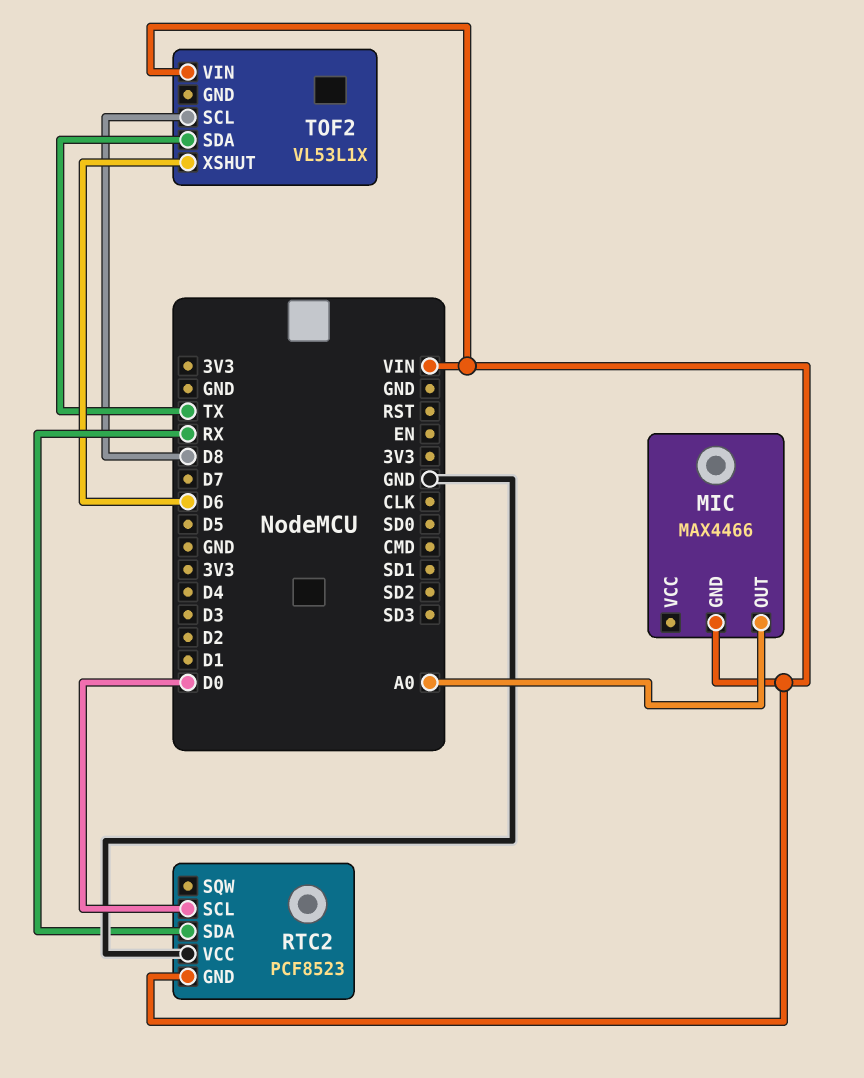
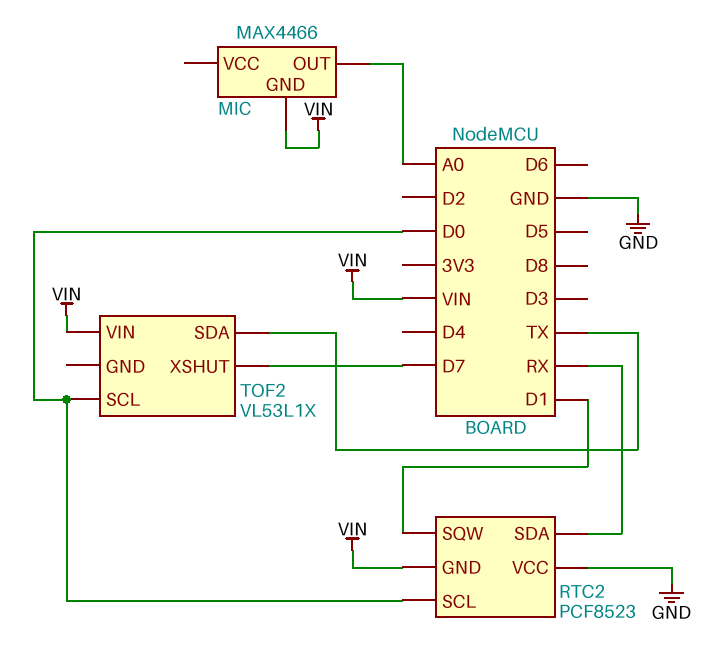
RTC2 pin SQW: none -> D1
TOF2 pin SCL: D8 -> D0
TOF2 pin XSHUT: D6 -> D7

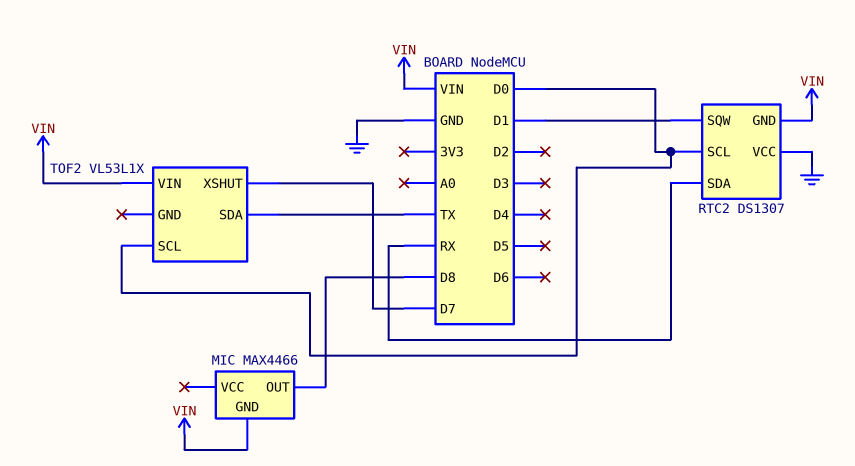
MIC pin OUT: A0 -> D8
RTC2: PCF8523 -> DS1307

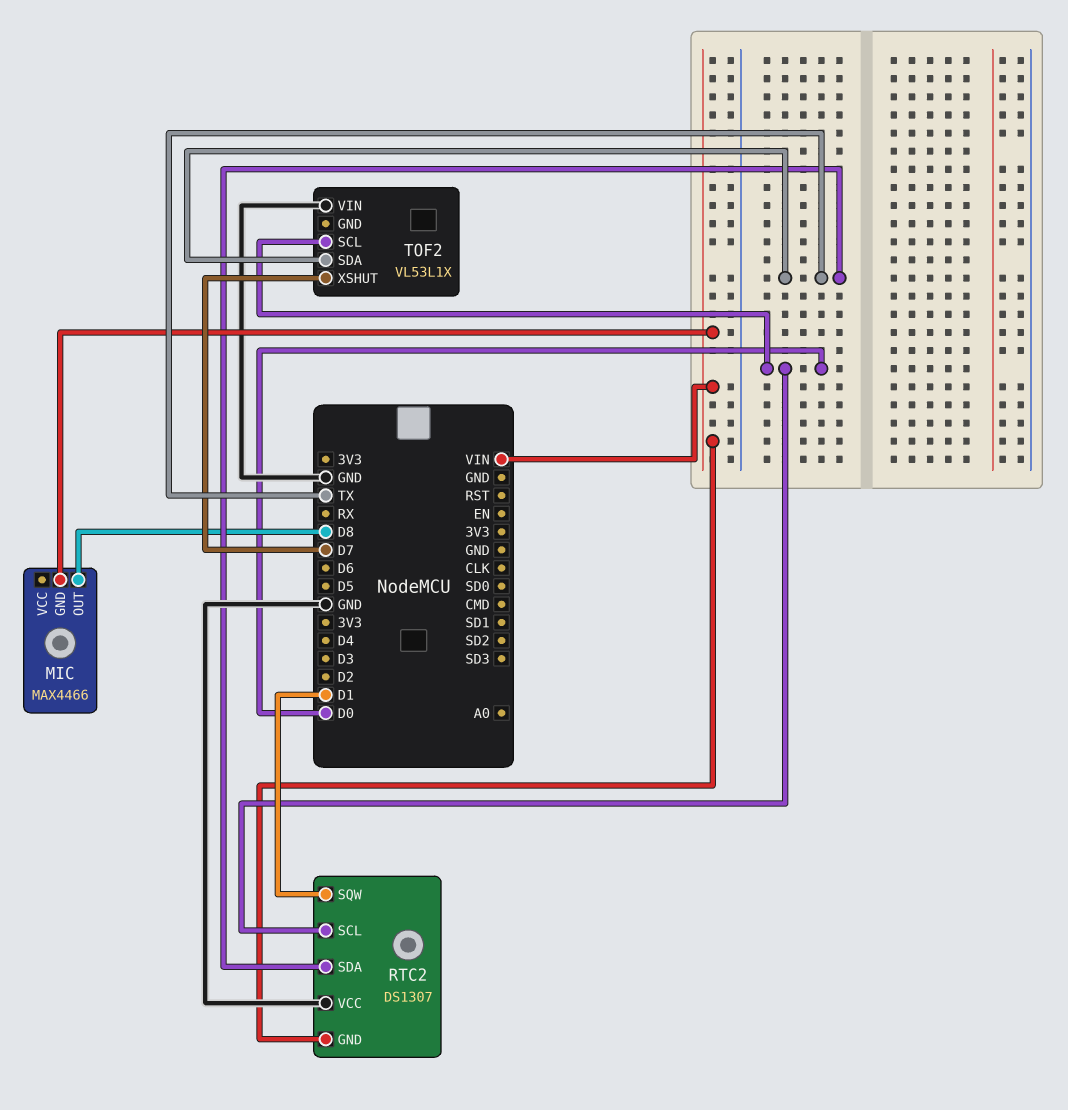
RTC2 pin SDA: RX -> TX
TOF2 pin VIN: VIN -> GND

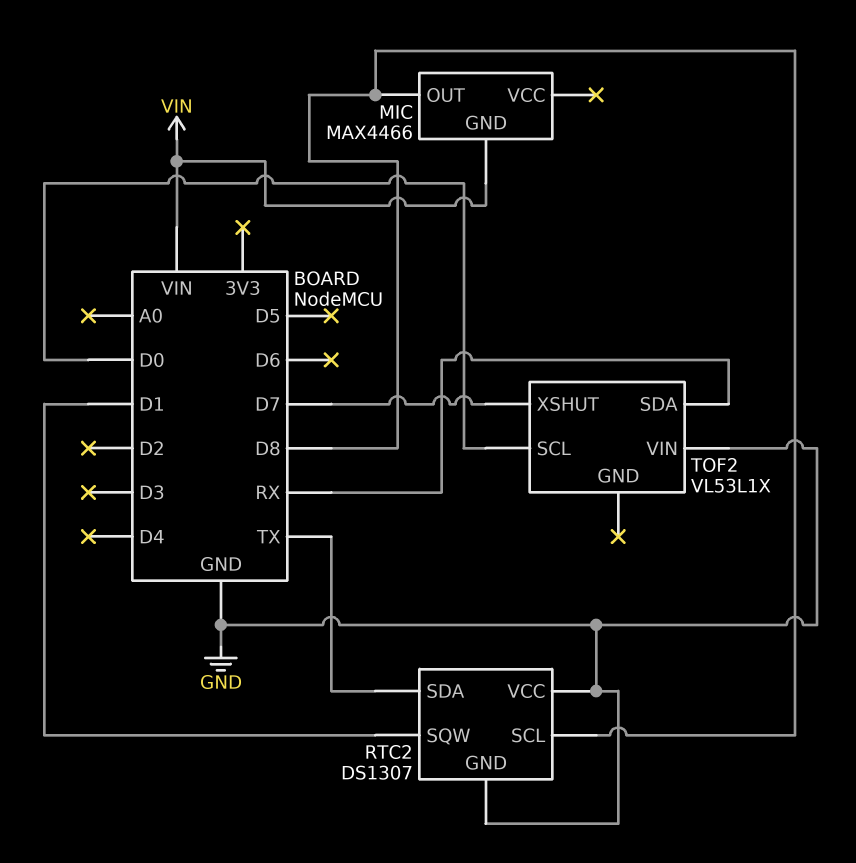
RTC2 pin GND: VIN -> GND
RTC2 pin SCL: D0 -> D8
TOF2 pin SDA: TX -> RX

